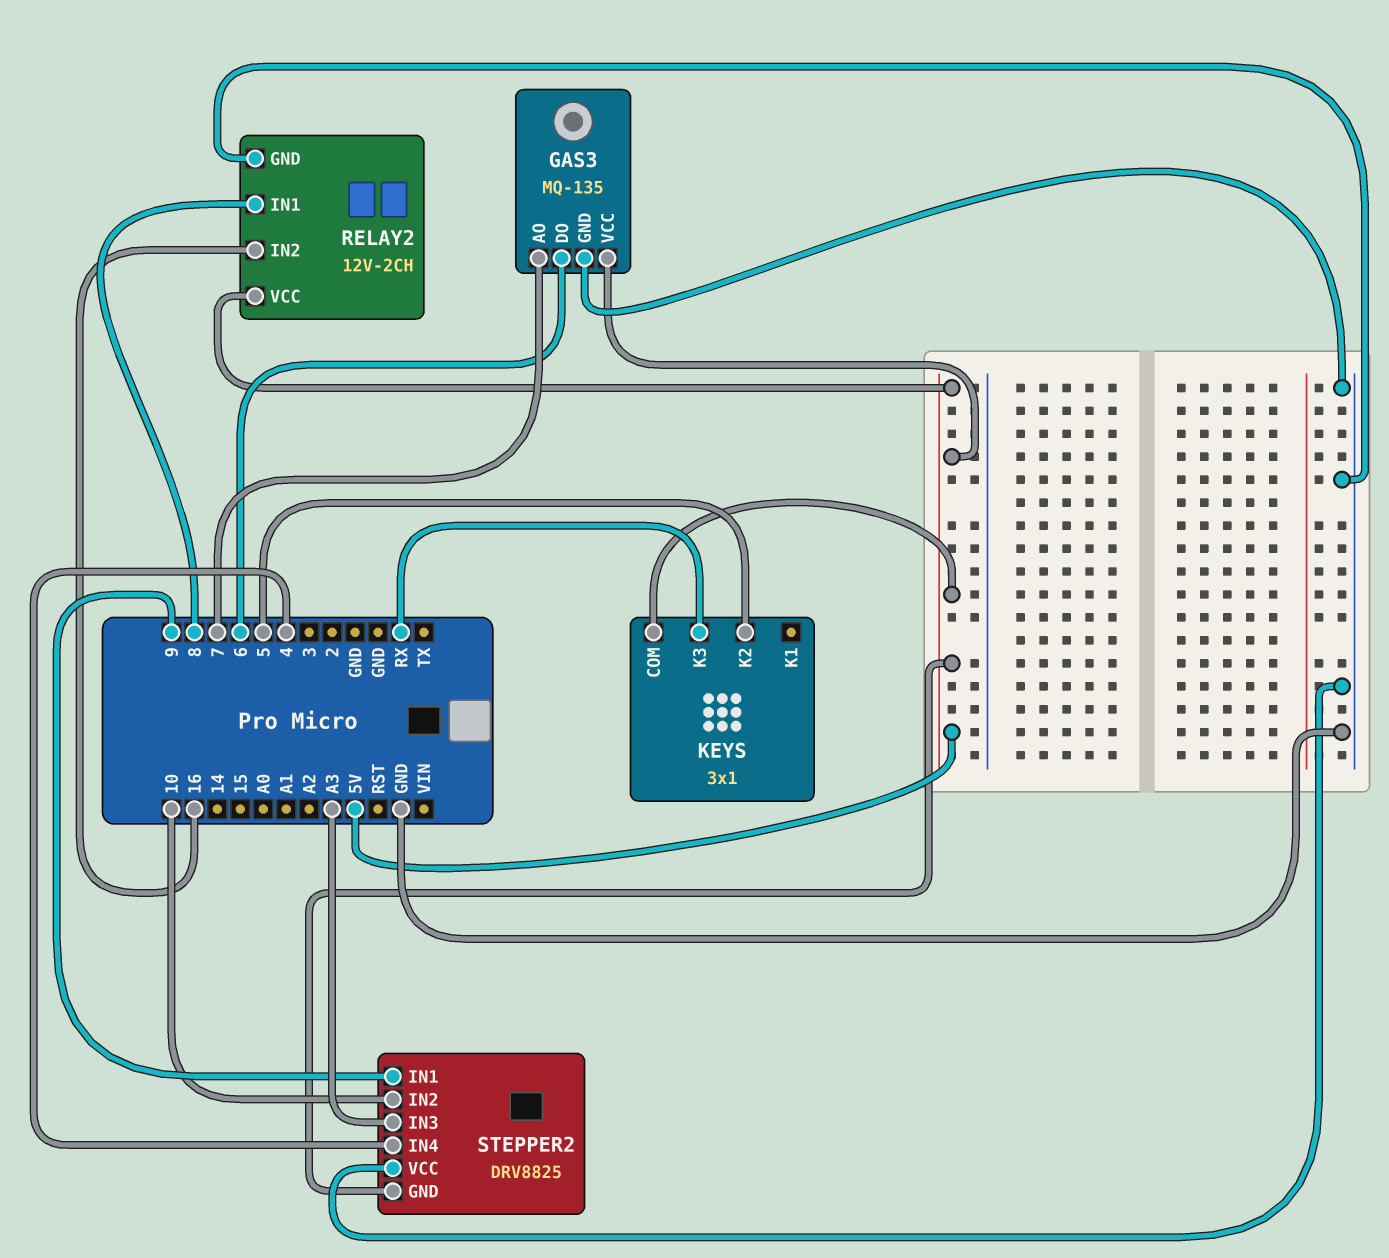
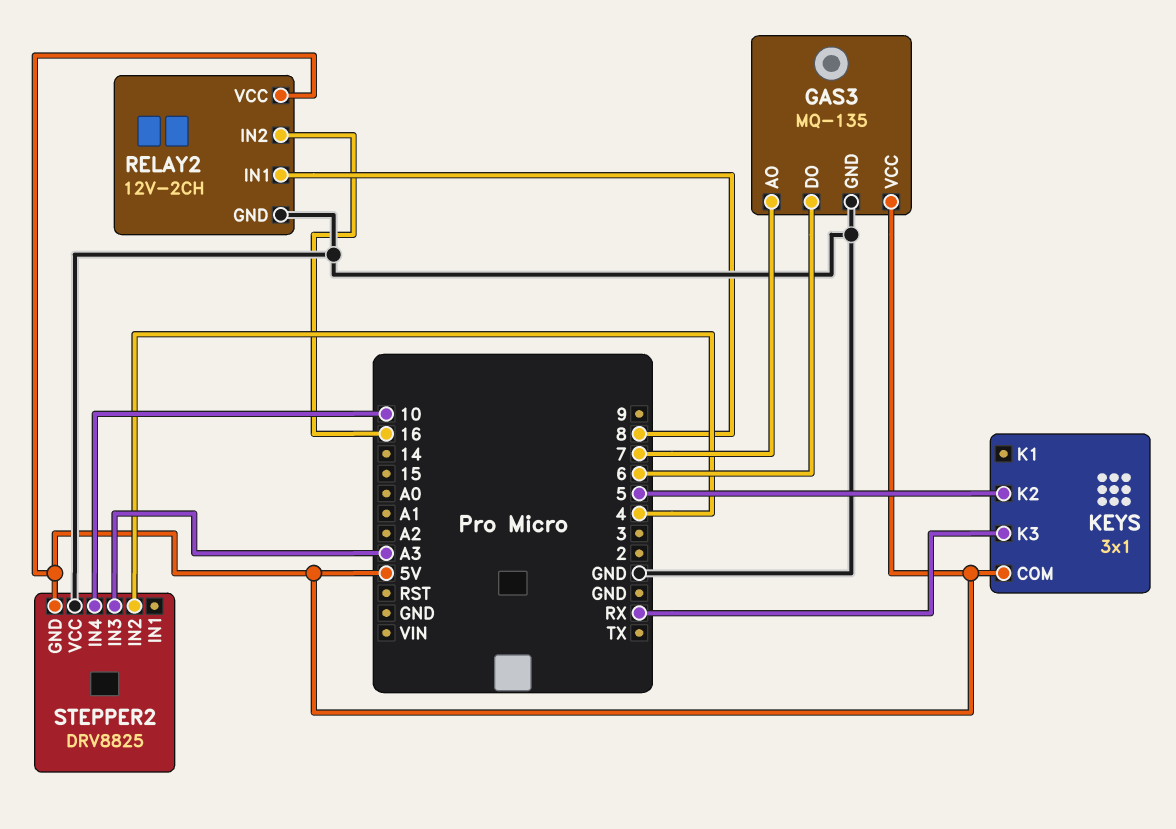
STEPPER2 pin IN1: 9 -> none
STEPPER2 pin IN2: 10 -> 4
STEPPER2 pin IN4: 4 -> 10

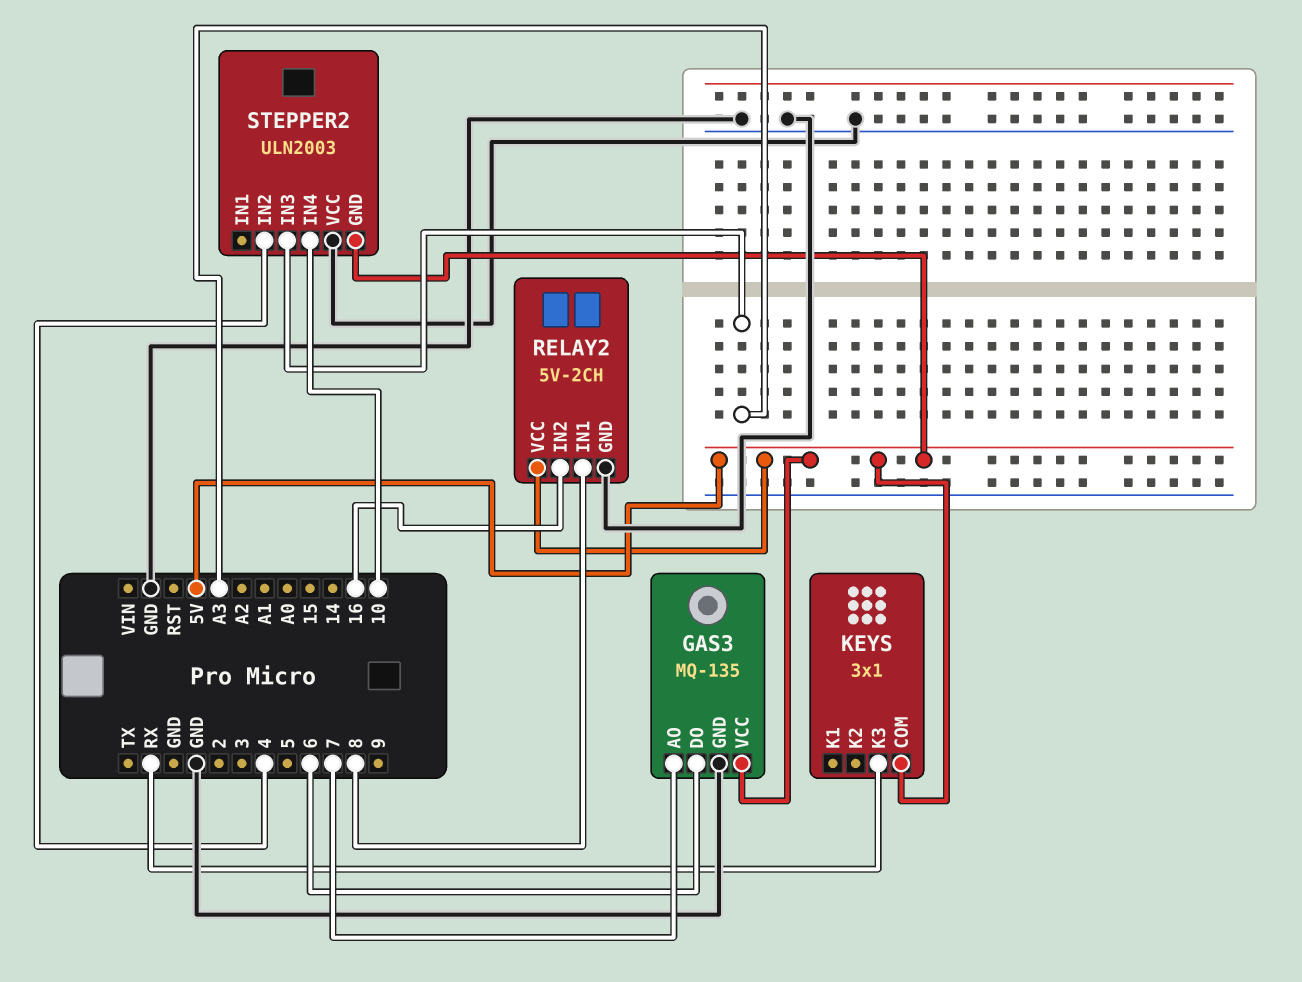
KEYS pin K2: 5 -> none
RELAY2: 12V-2CH -> 5V-2CH
STEPPER2: DRV8825 -> ULN2003

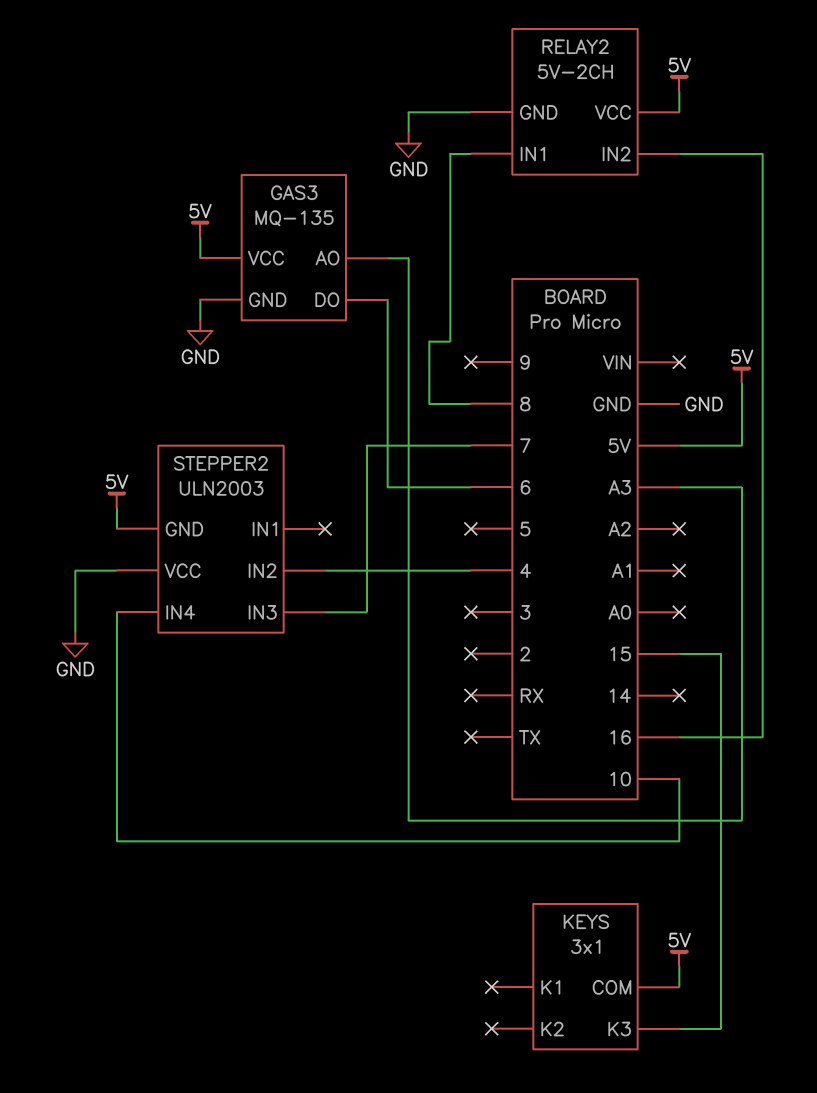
GAS3 pin AO: 7 -> A3
KEYS pin K3: RX -> 15
STEPPER2 pin IN3: A3 -> 7

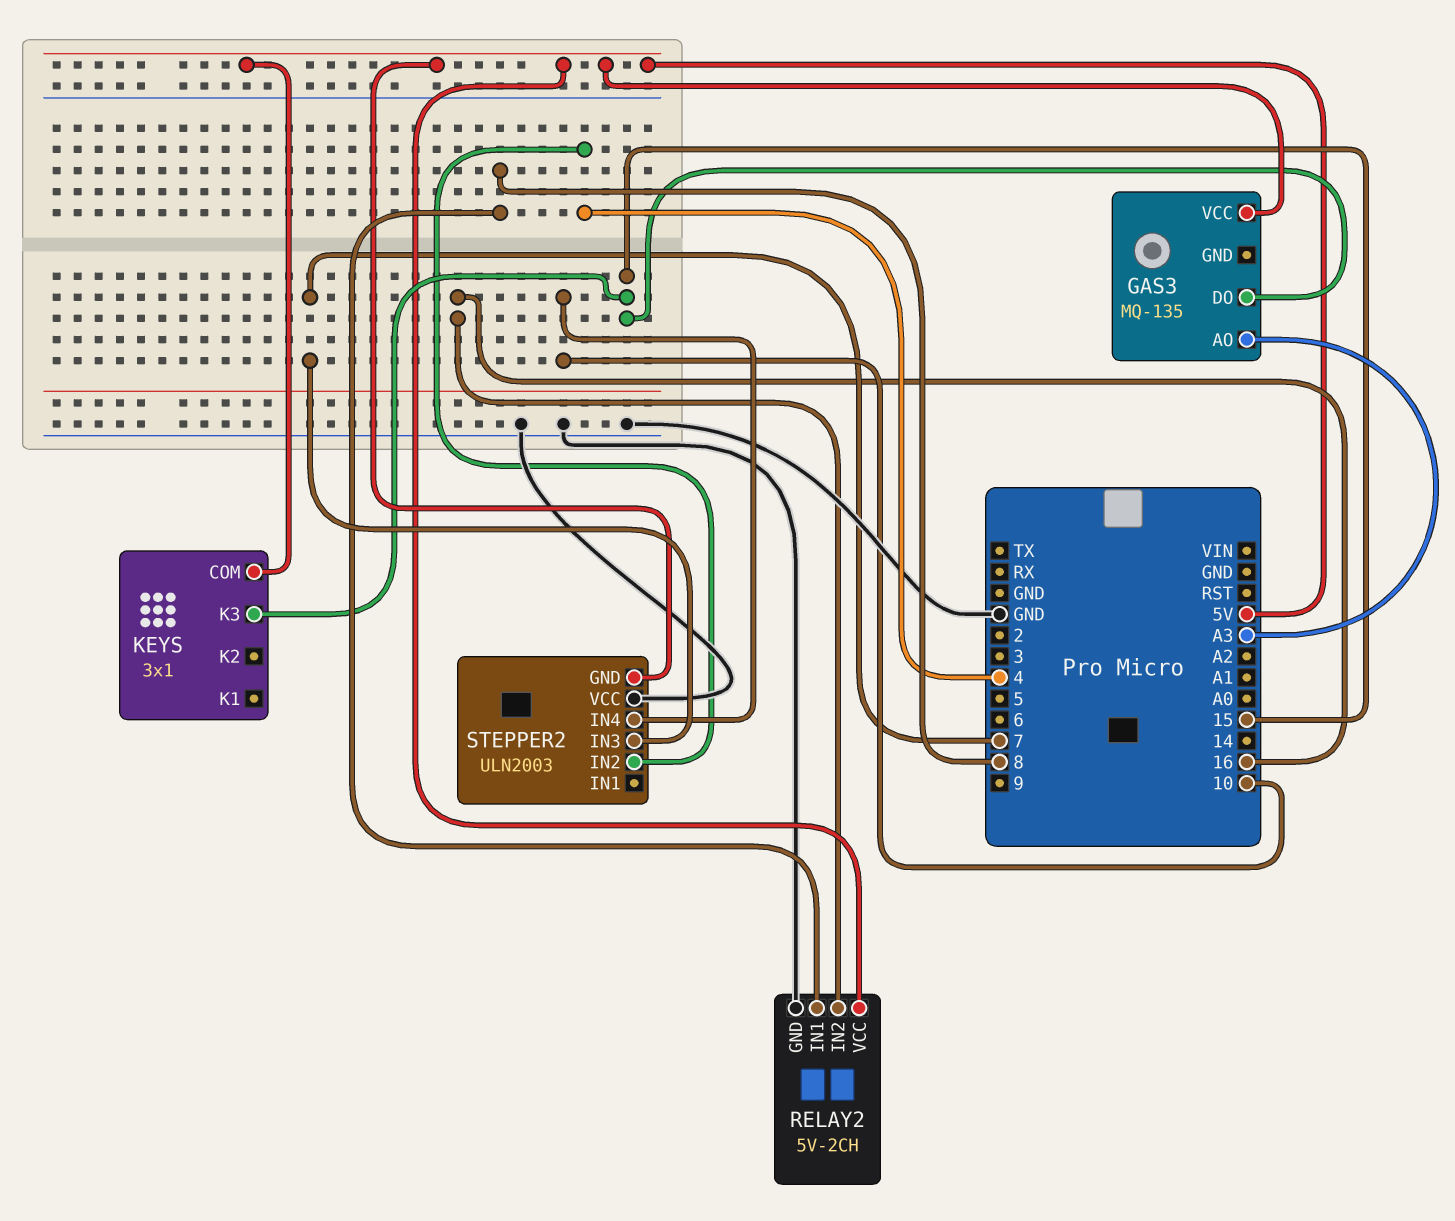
GAS3 pin DO: 6 -> 15
GAS3 pin GND: GND -> none

